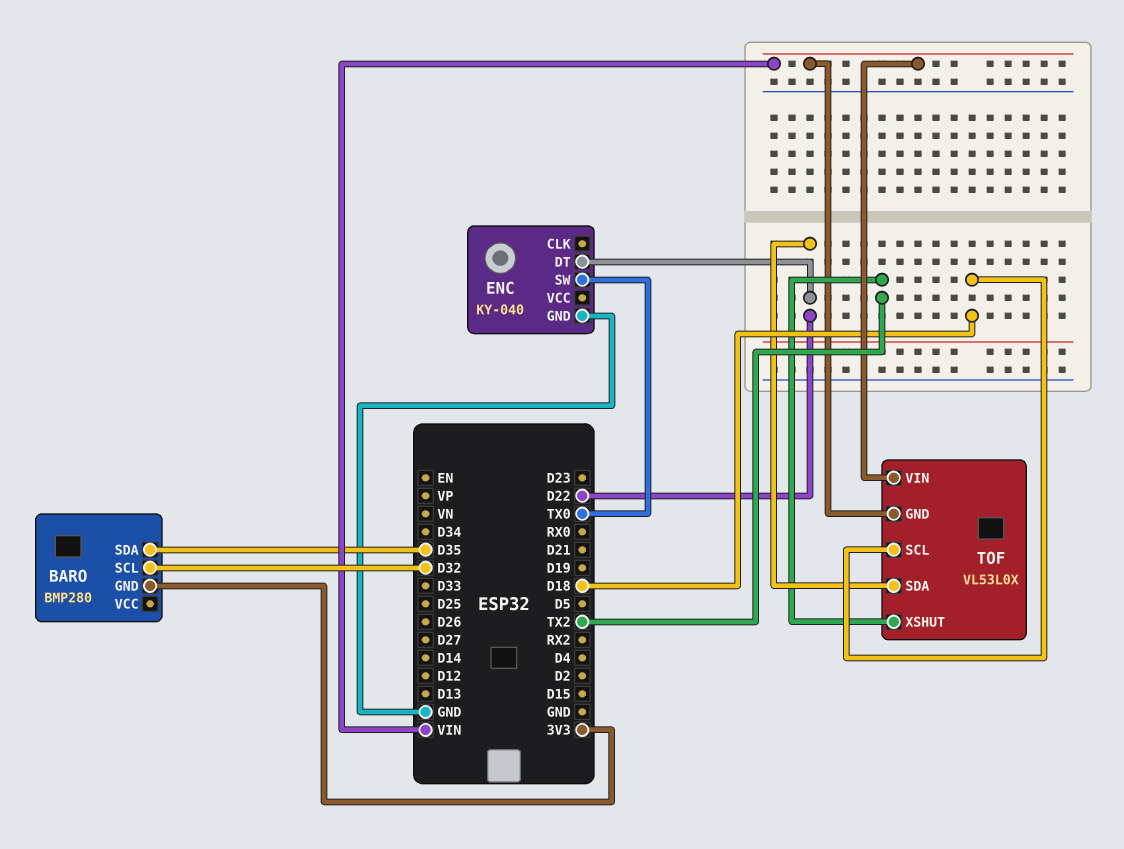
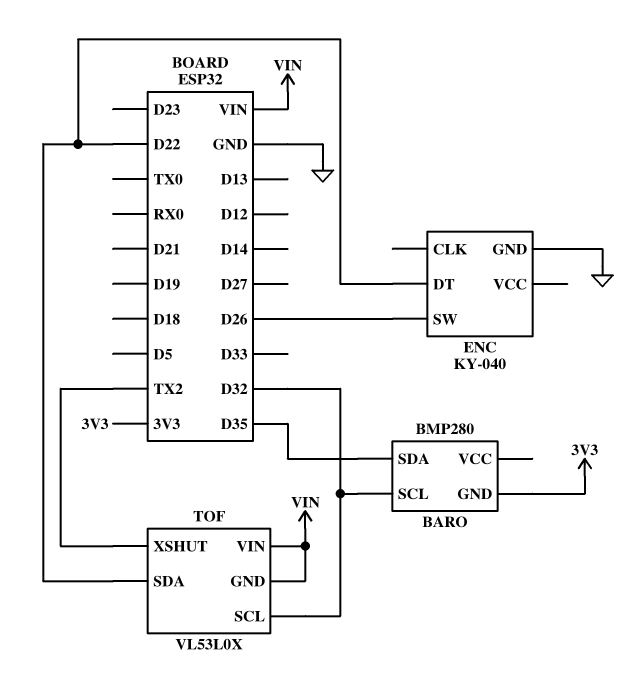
ENC pin SW: TX0 -> D26
TOF pin SCL: D18 -> D32

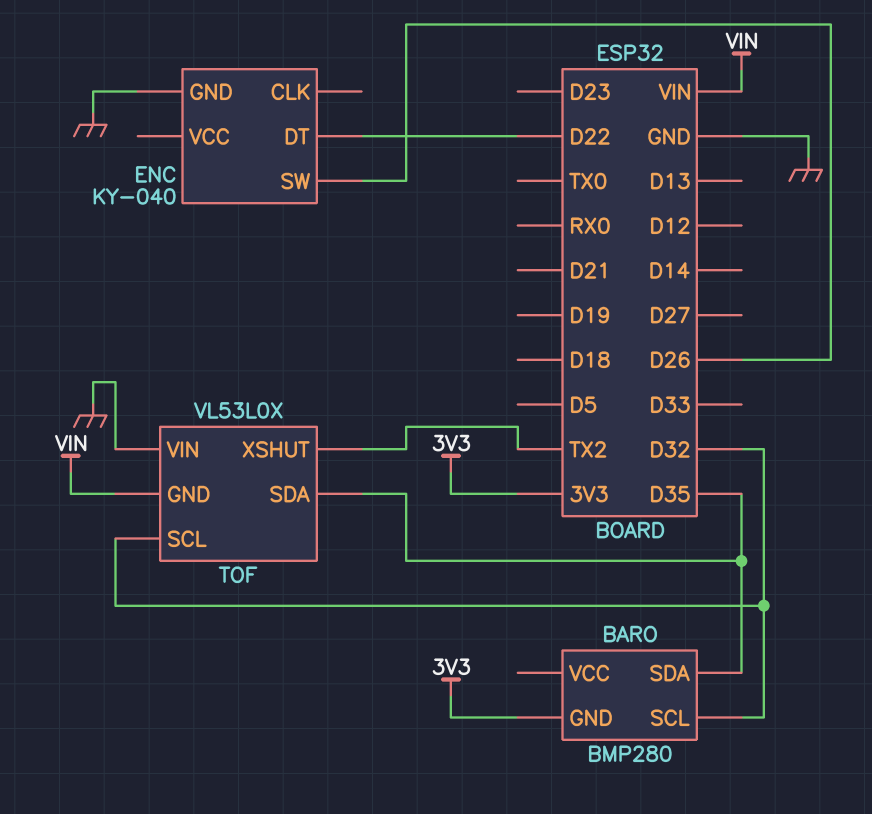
TOF pin SDA: D22 -> D35
TOF pin VIN: VIN -> GND

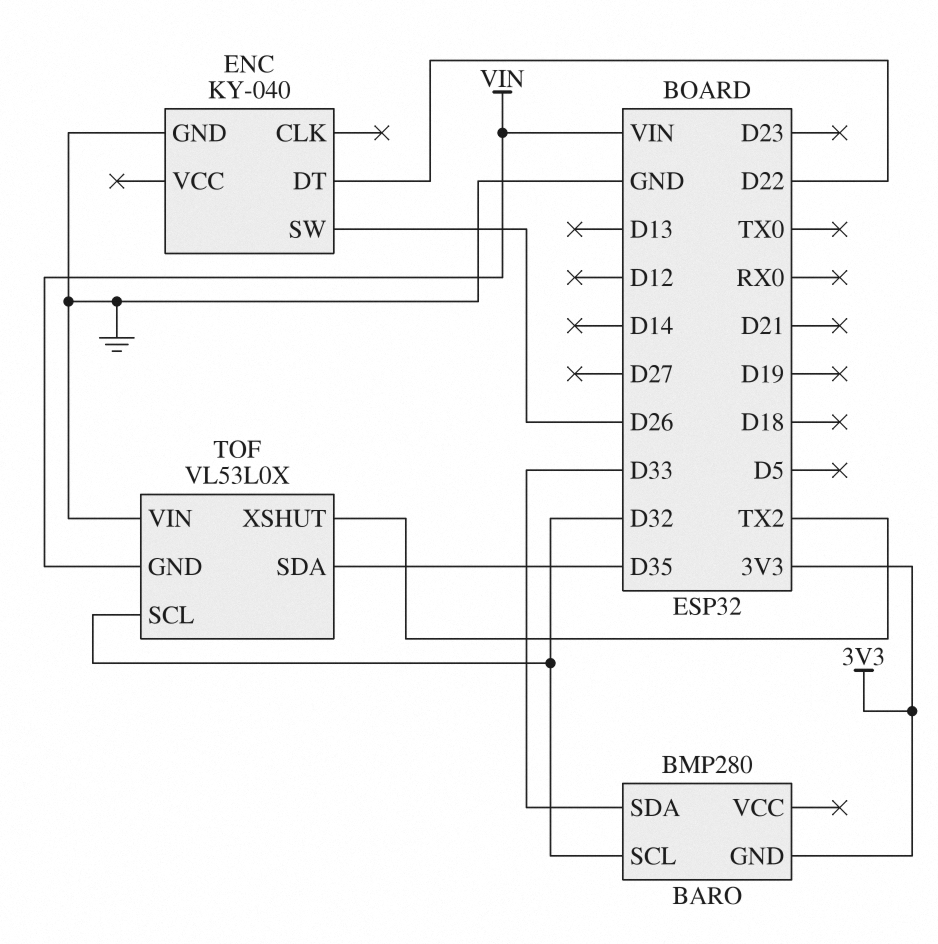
BARO pin SDA: D35 -> D33

